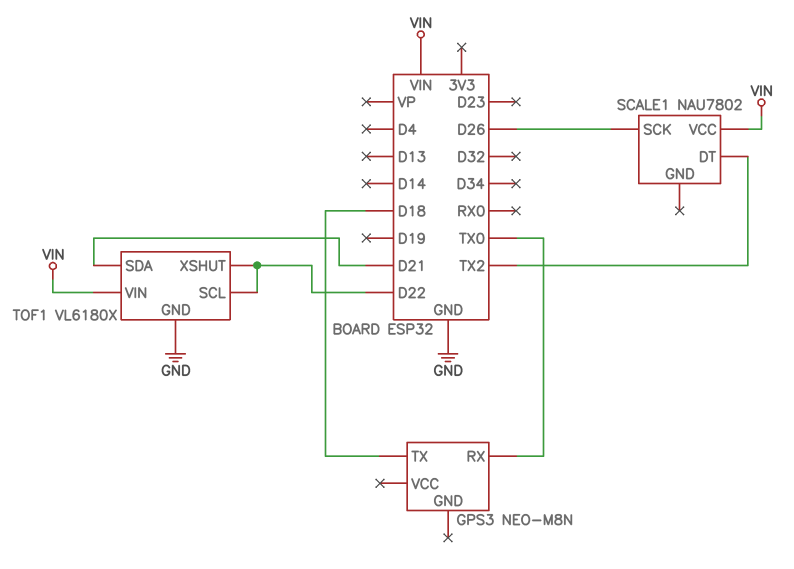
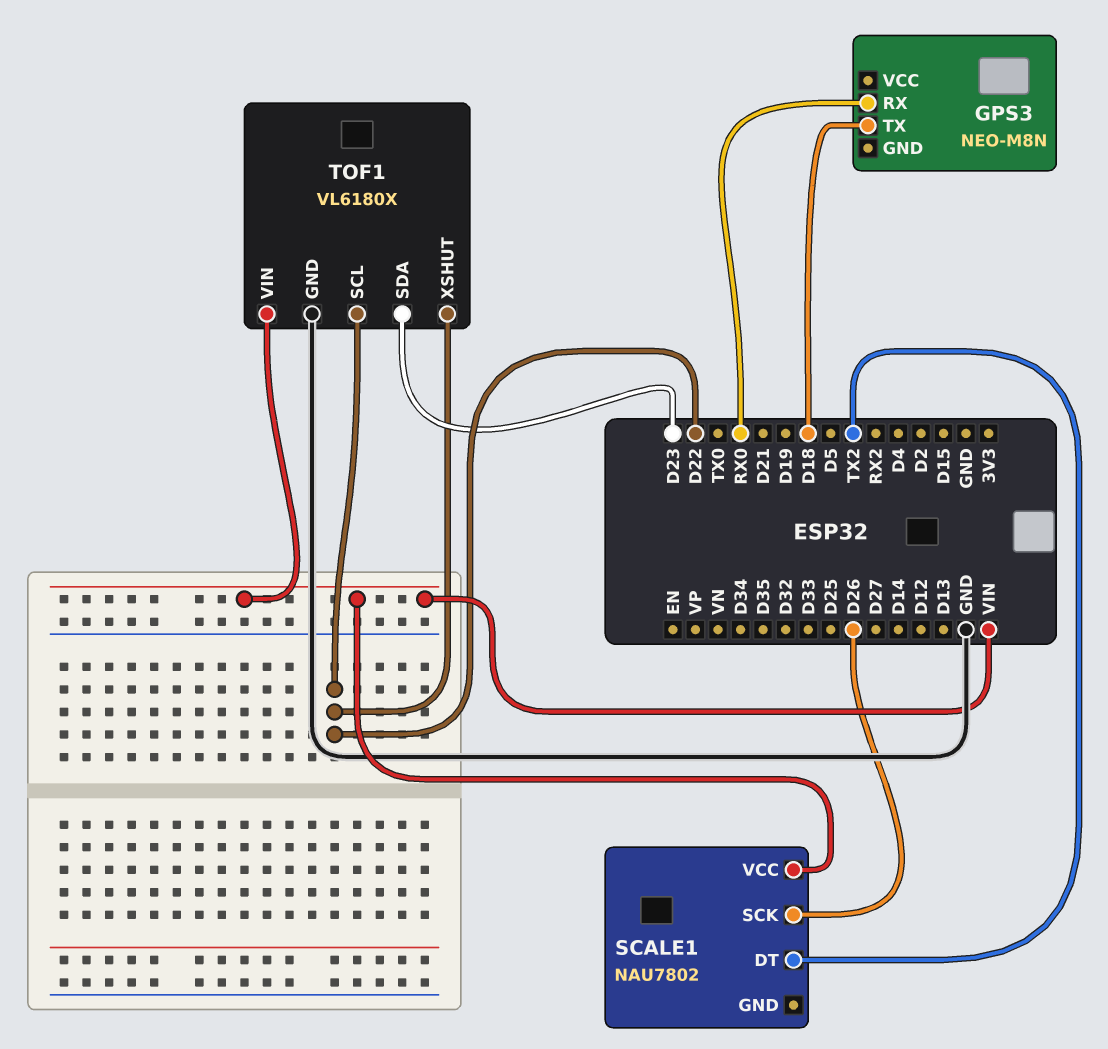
GPS3 pin RX: TX0 -> RX0
TOF1 pin SDA: D21 -> D23

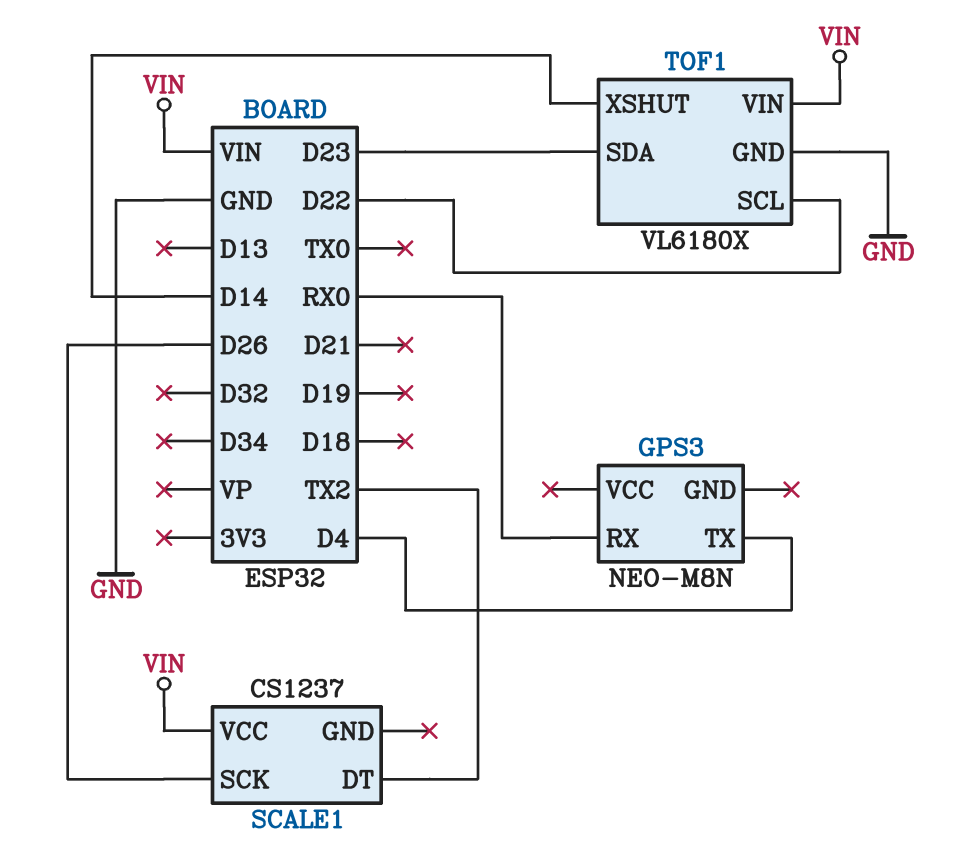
GPS3 pin TX: D18 -> D4
SCALE1: NAU7802 -> CS1237
TOF1 pin XSHUT: D22 -> D14

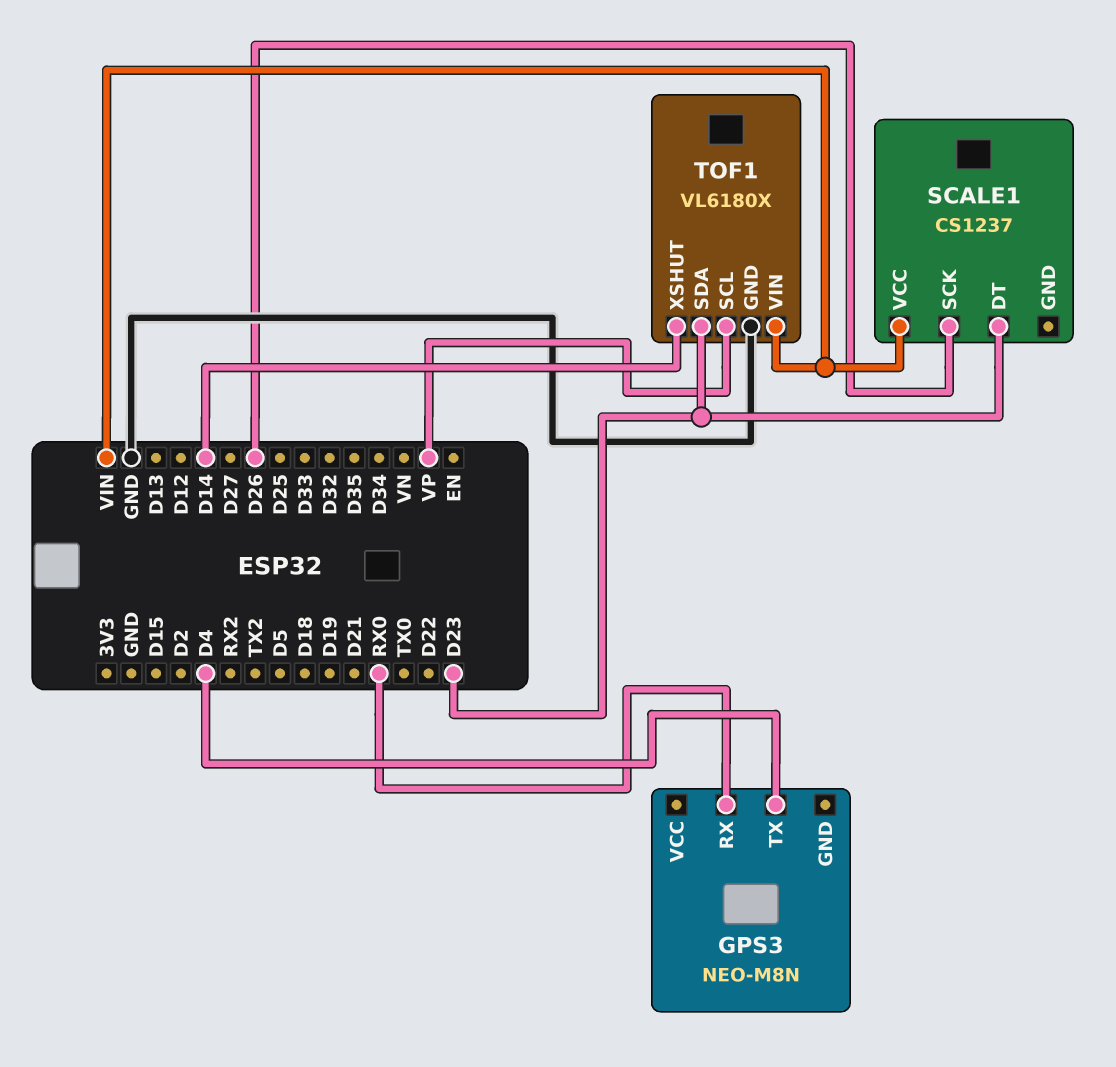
SCALE1 pin DT: TX2 -> D23
TOF1 pin SCL: D22 -> VP

